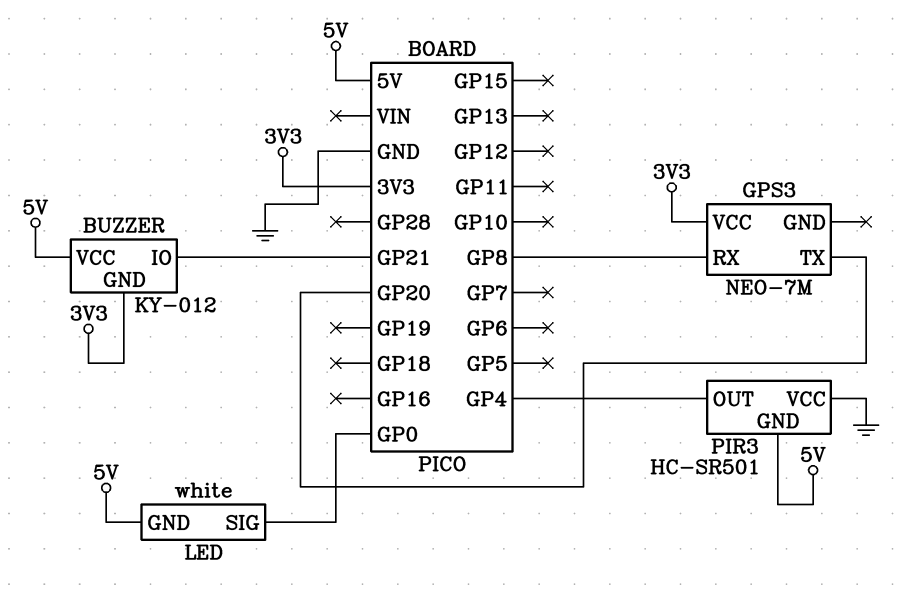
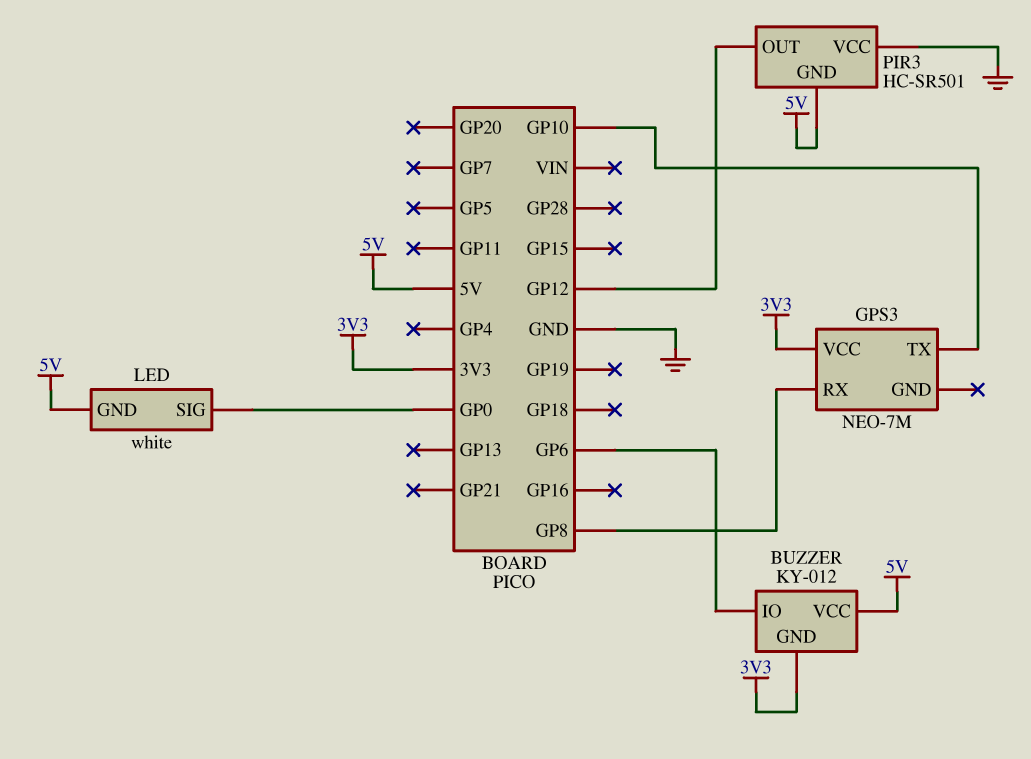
BUZZER pin IO: GP21 -> GP6
GPS3 pin TX: GP20 -> GP10
PIR3 pin OUT: GP4 -> GP12

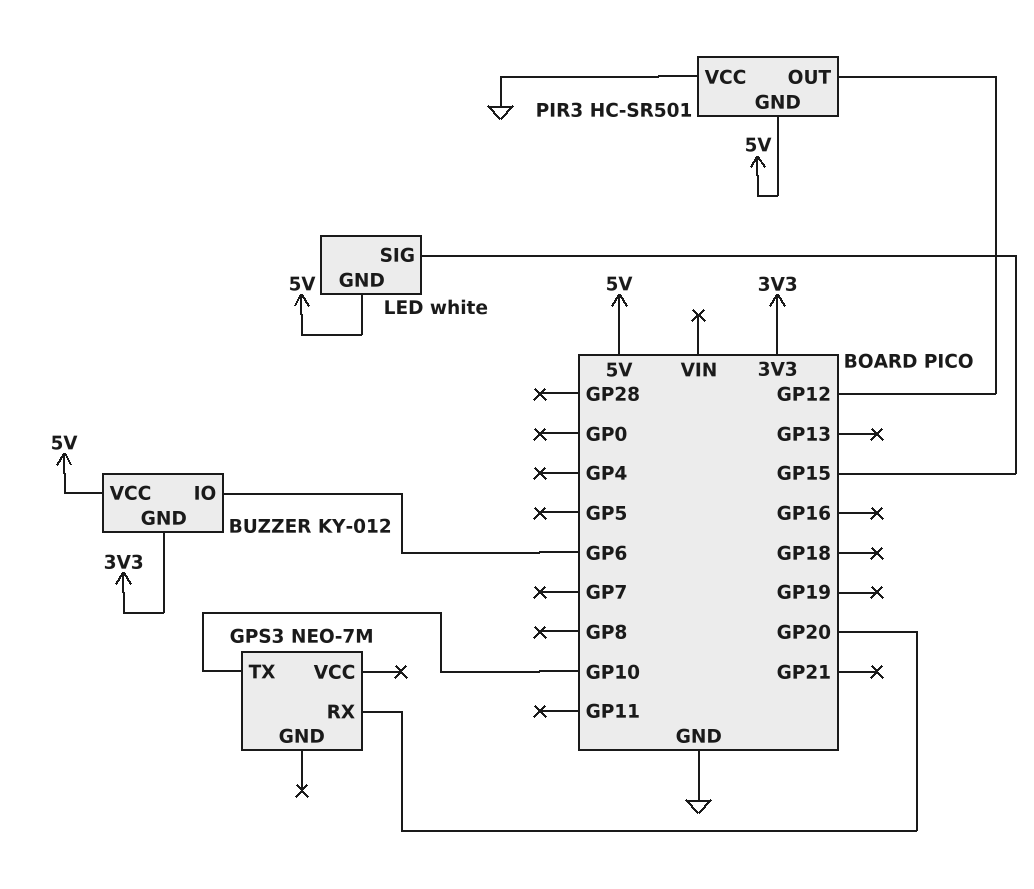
GPS3 pin RX: GP8 -> GP20
GPS3 pin VCC: 3V3 -> none
LED pin SIG: GP0 -> GP15

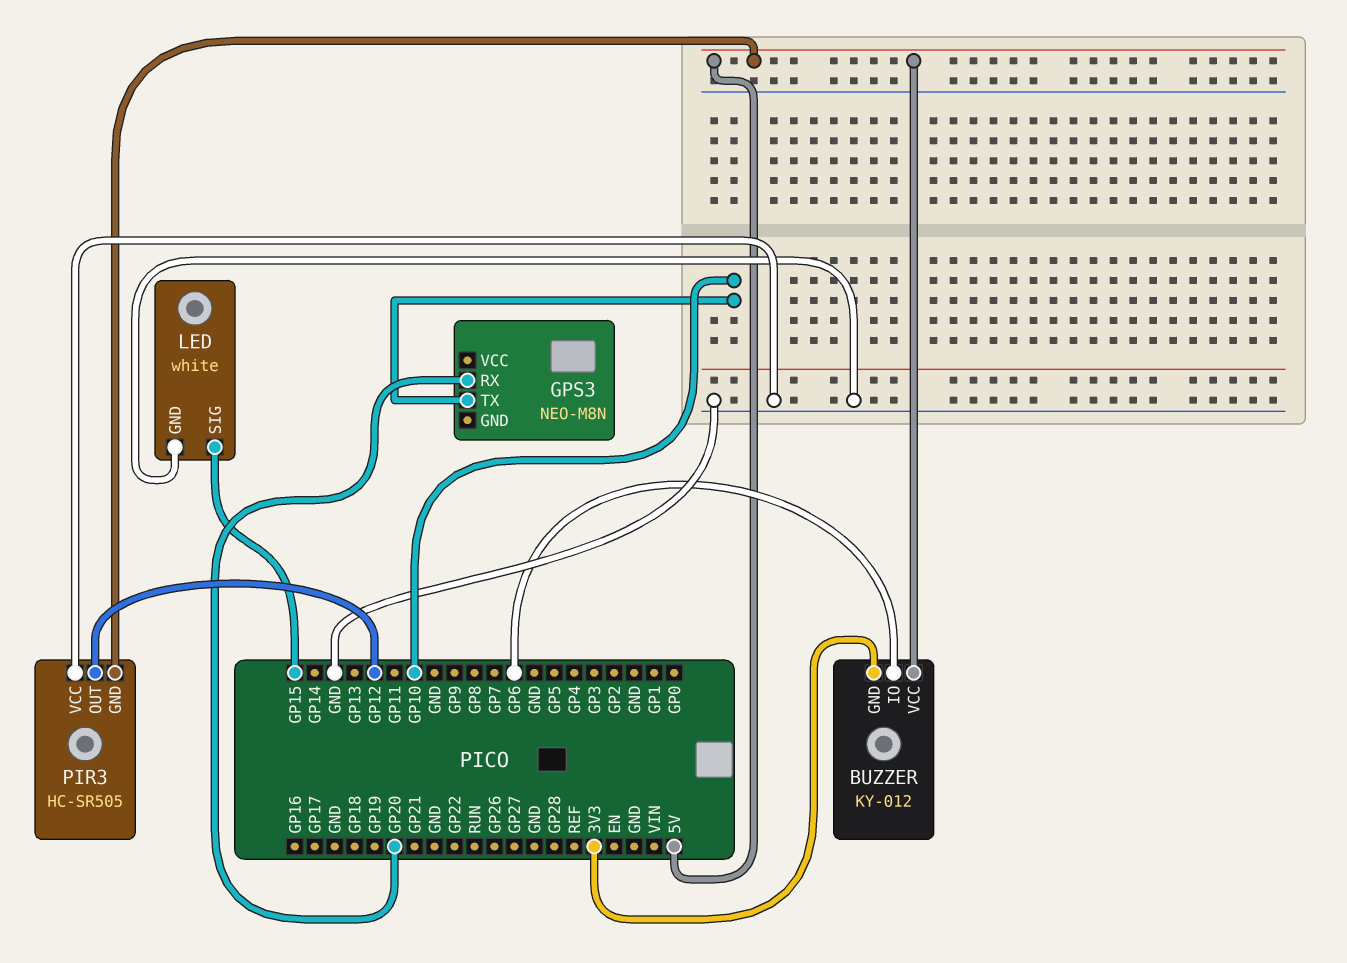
GPS3: NEO-7M -> NEO-M8N
LED pin GND: 5V -> GND
PIR3: HC-SR501 -> HC-SR505

